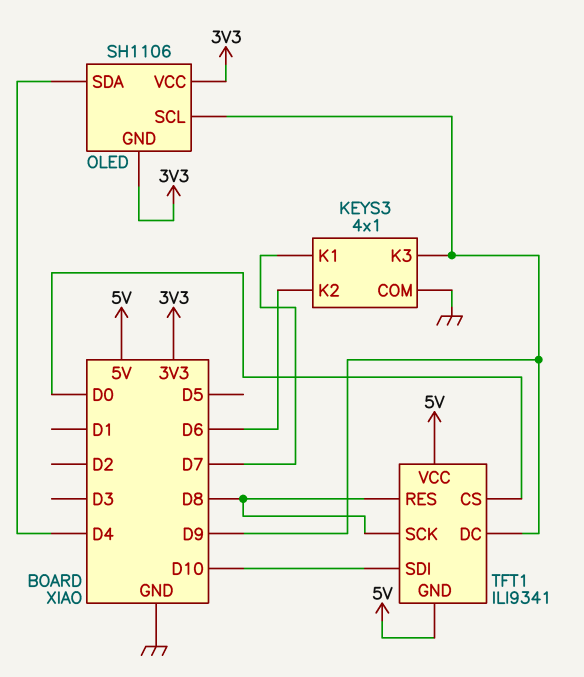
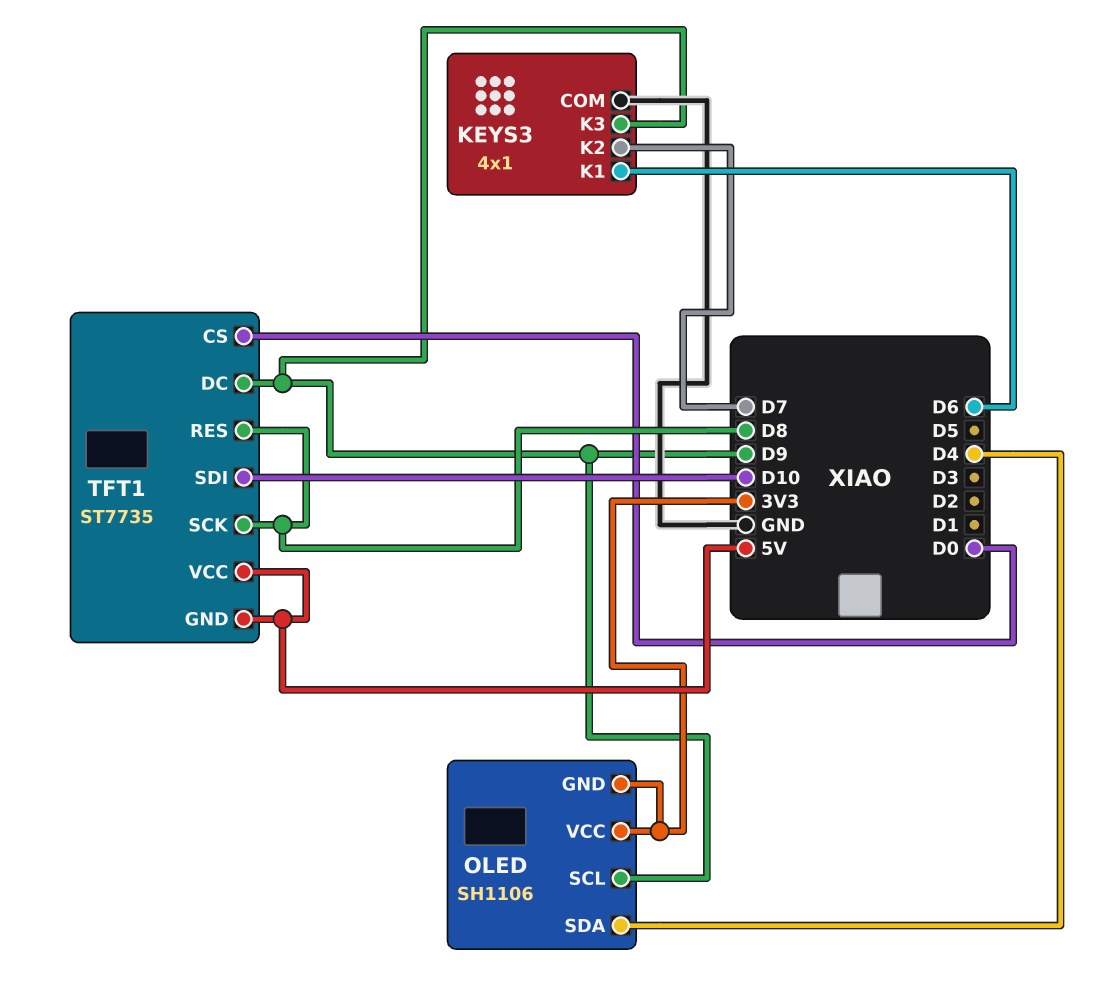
KEYS3 pin K1: D7 -> D6
KEYS3 pin K2: D6 -> D7
TFT1: ILI9341 -> ST7735

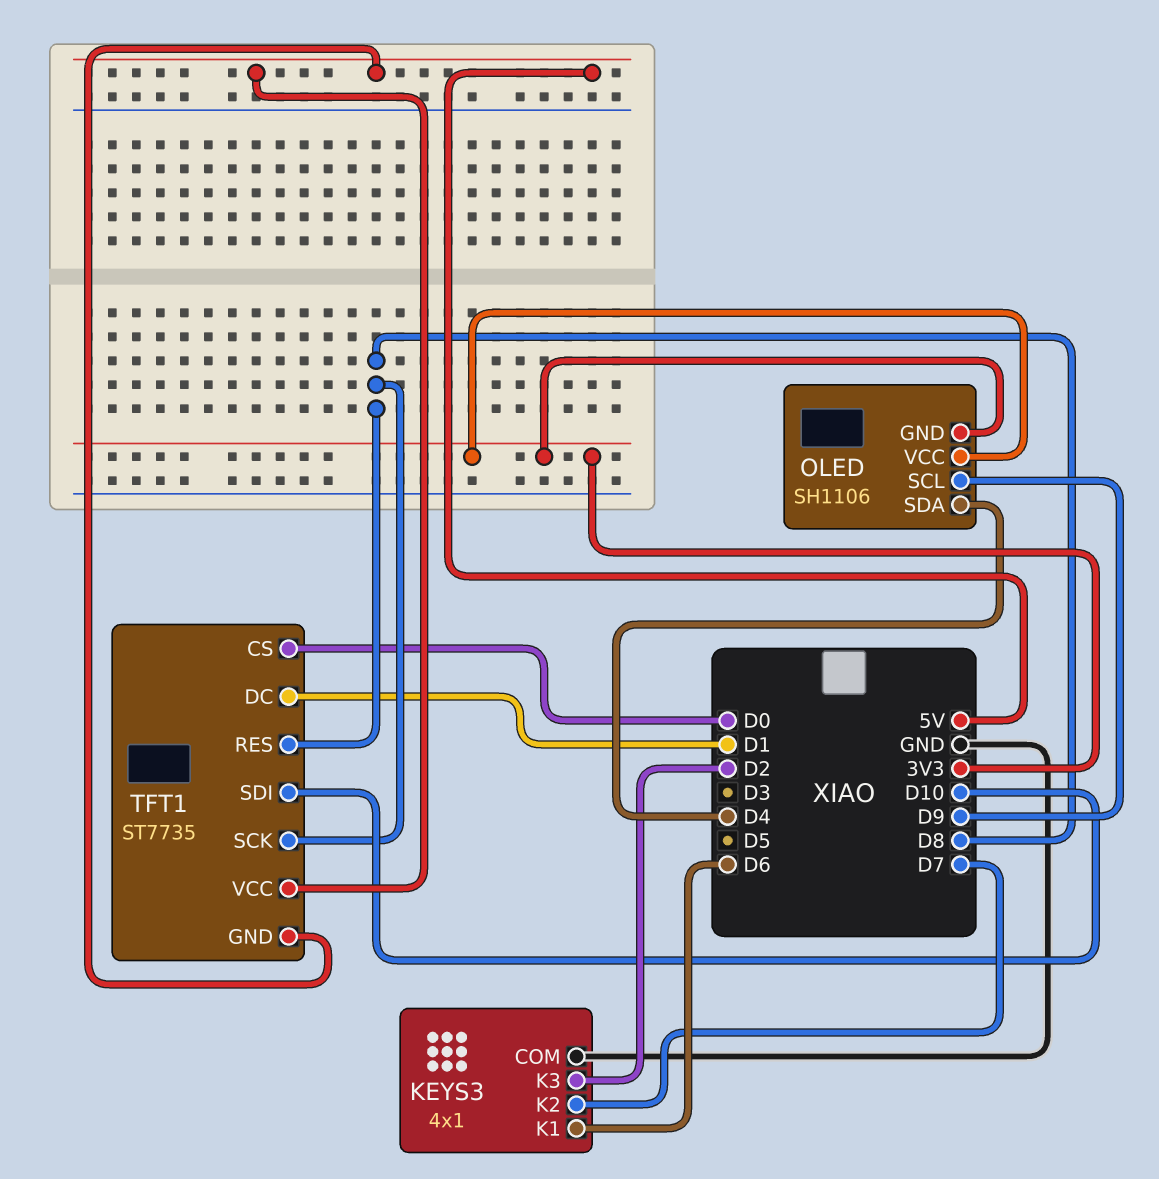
KEYS3 pin K3: D9 -> D2
TFT1 pin DC: D9 -> D1

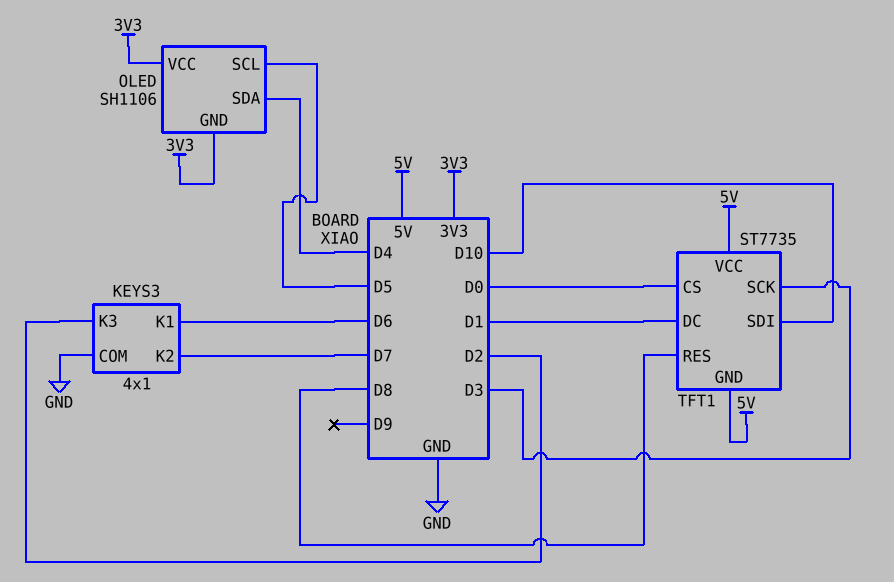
OLED pin SCL: D9 -> D5
TFT1 pin SCK: D8 -> D3

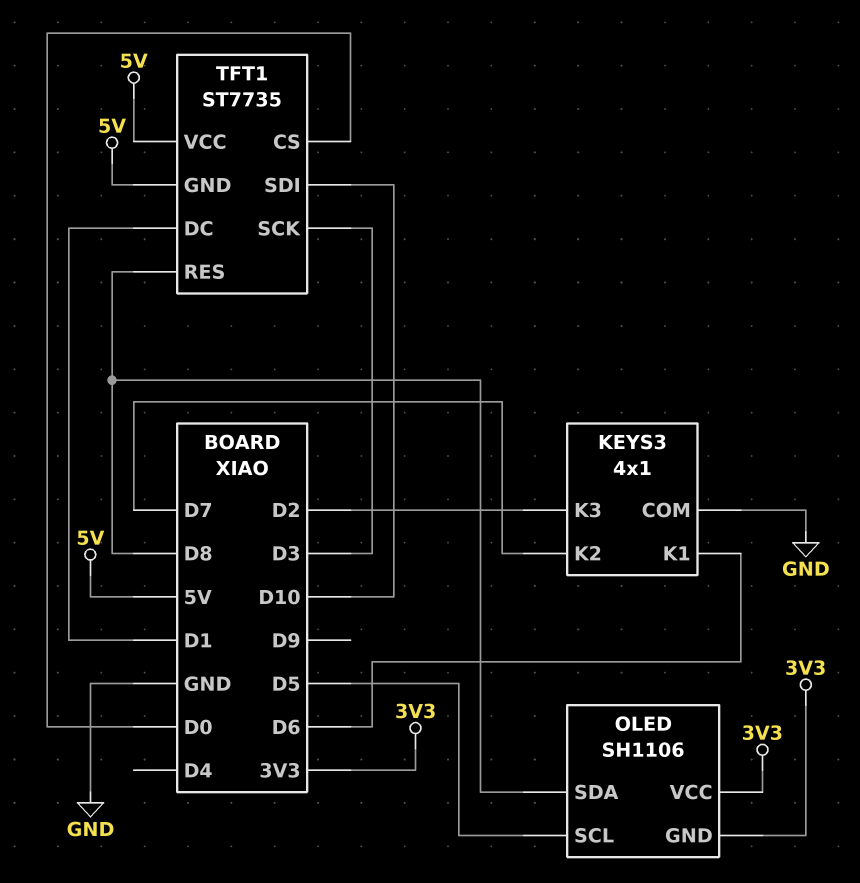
OLED pin SDA: D4 -> D8

